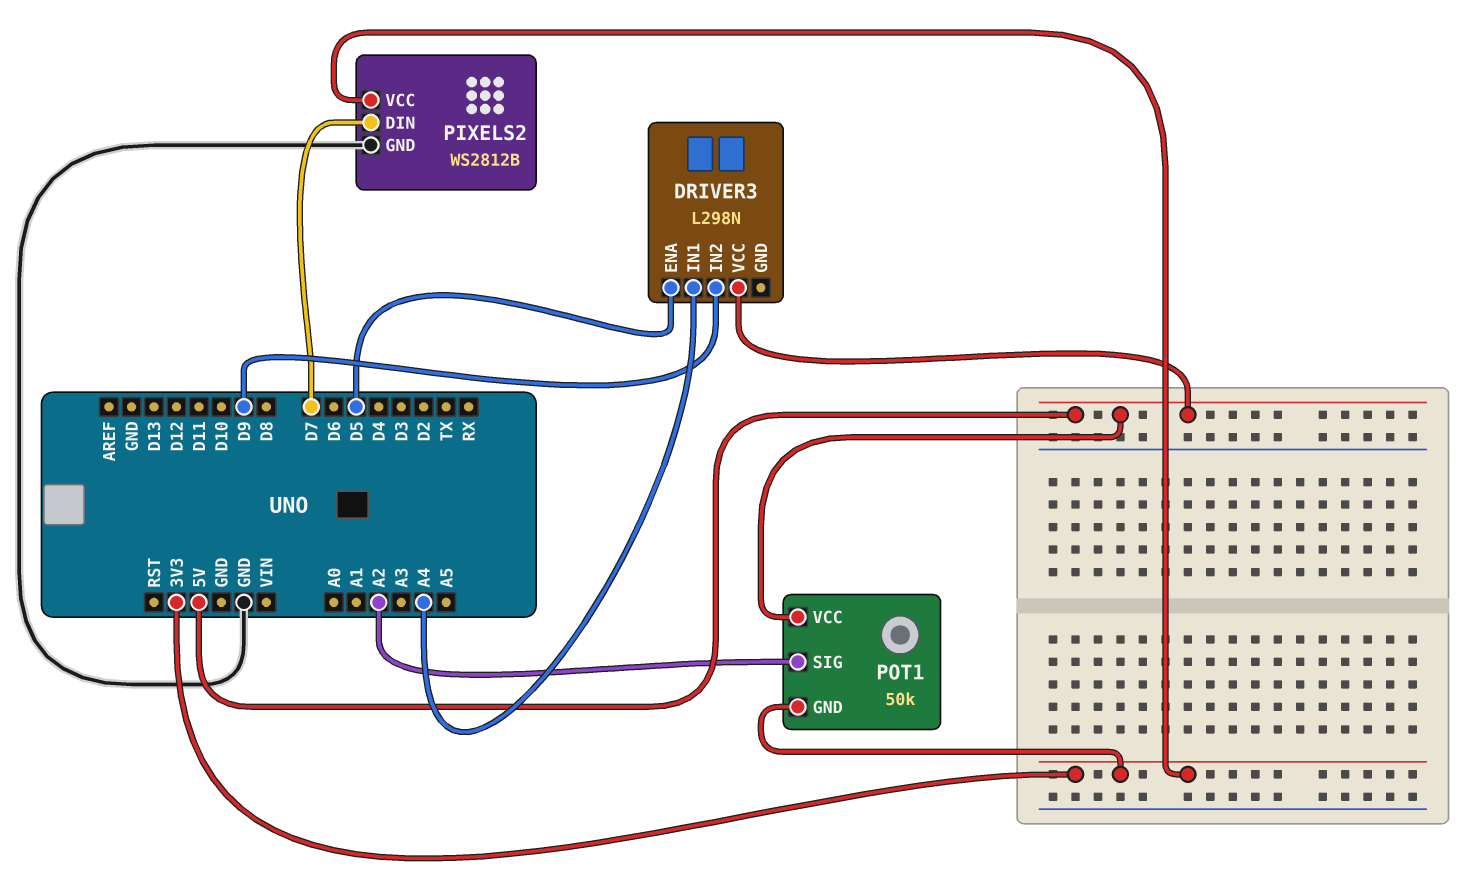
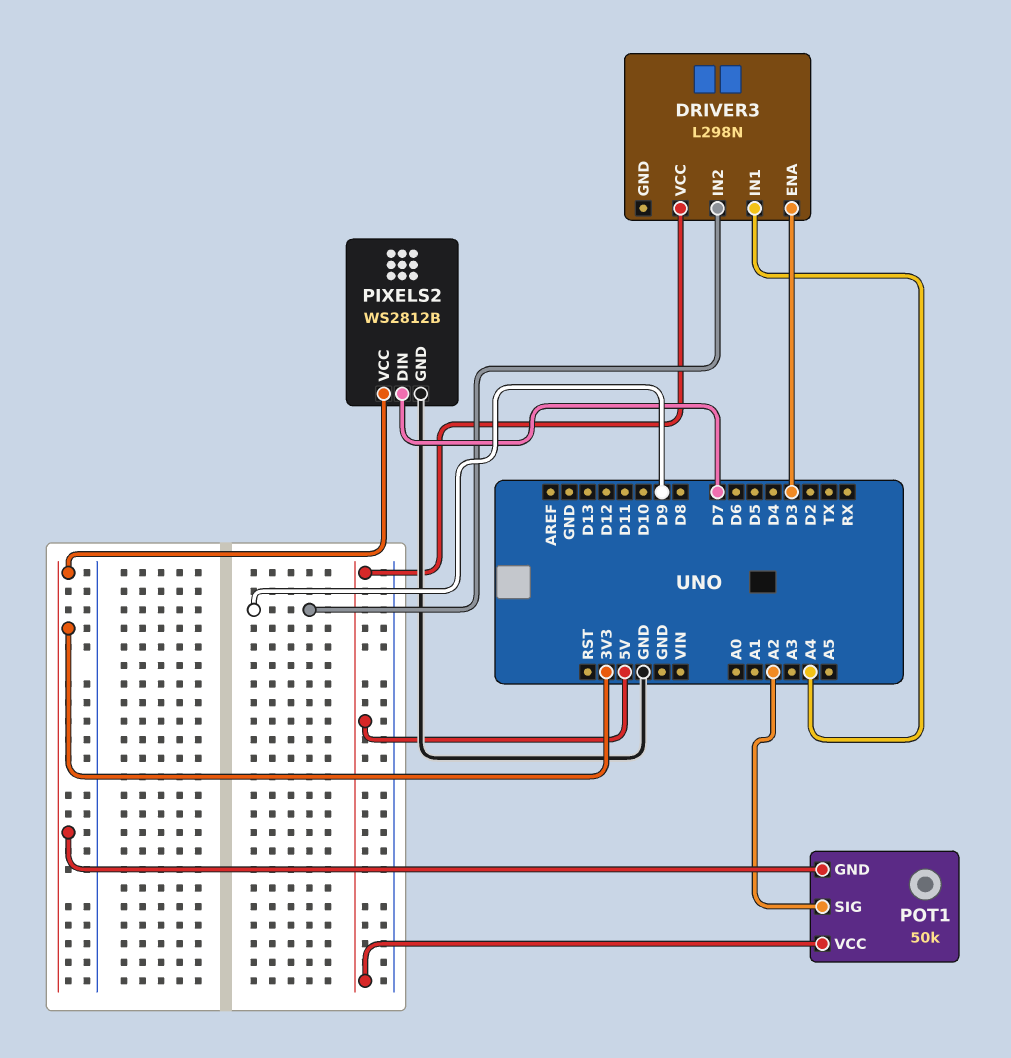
DRIVER3 pin ENA: D5 -> D3

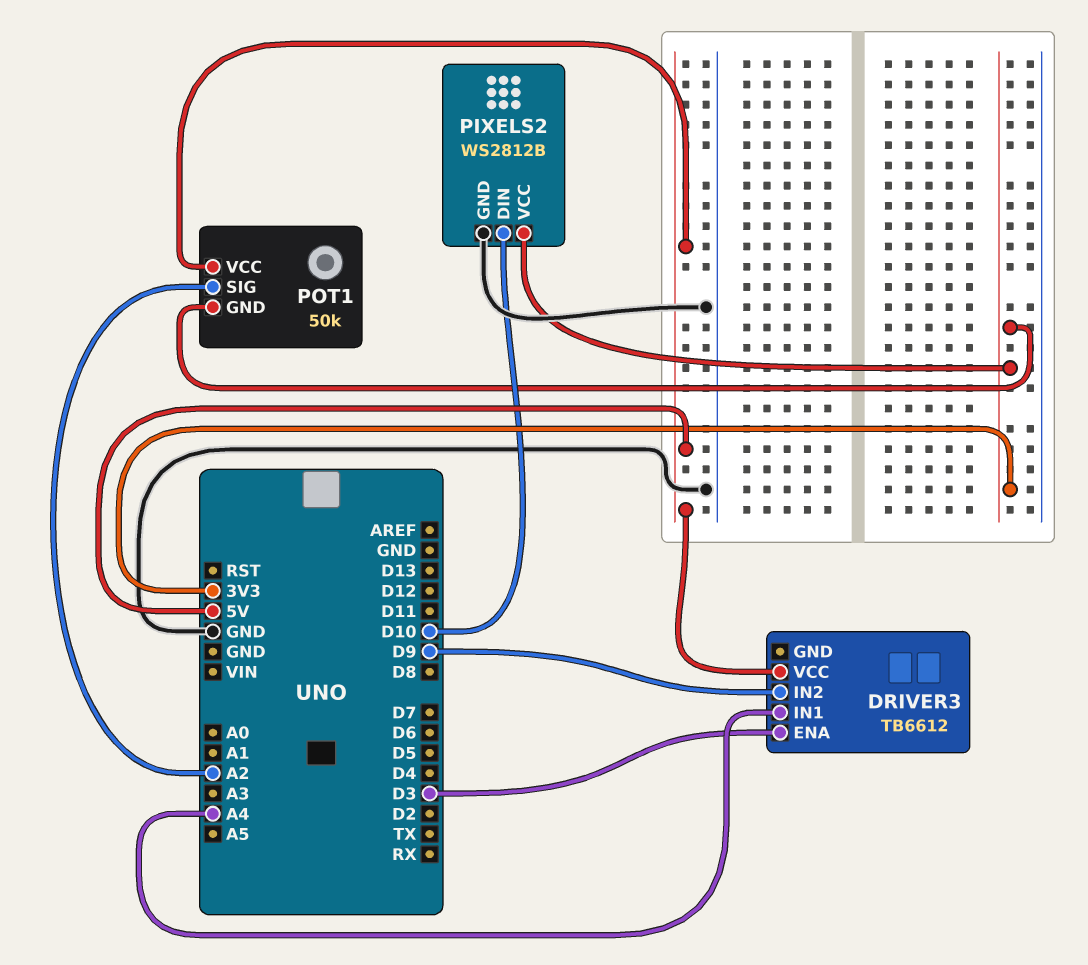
DRIVER3: L298N -> TB6612
PIXELS2 pin DIN: D7 -> D10

